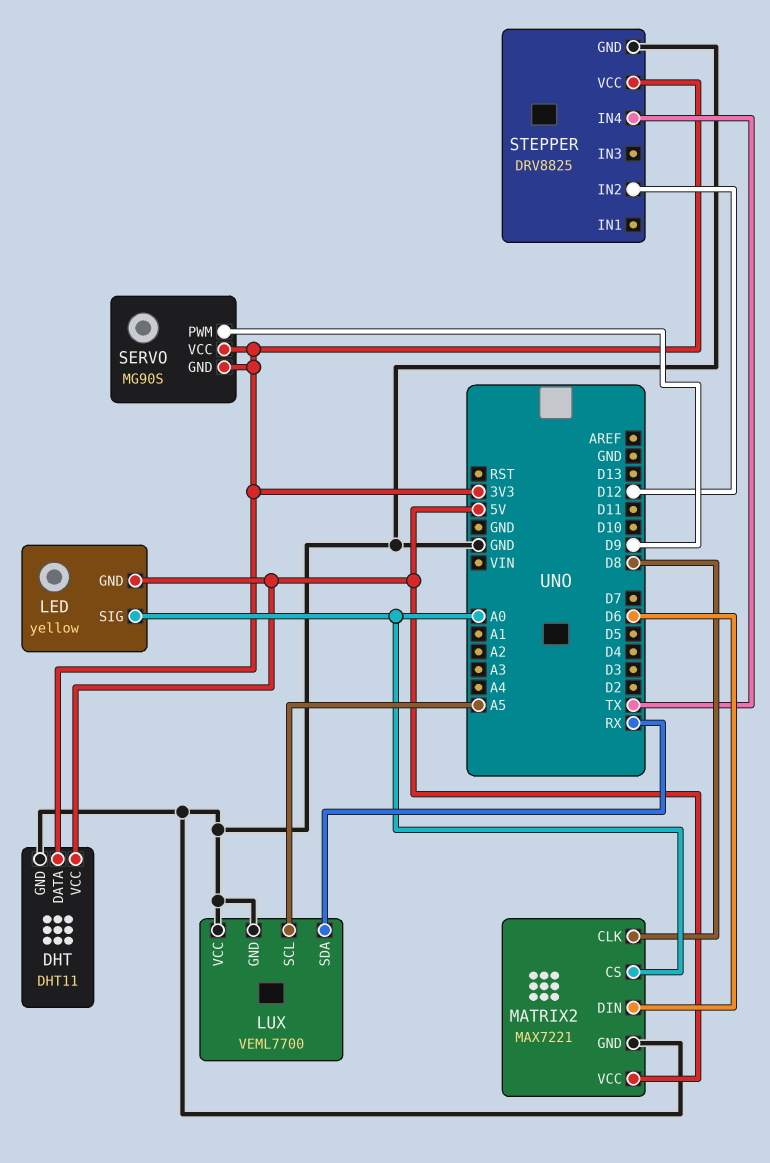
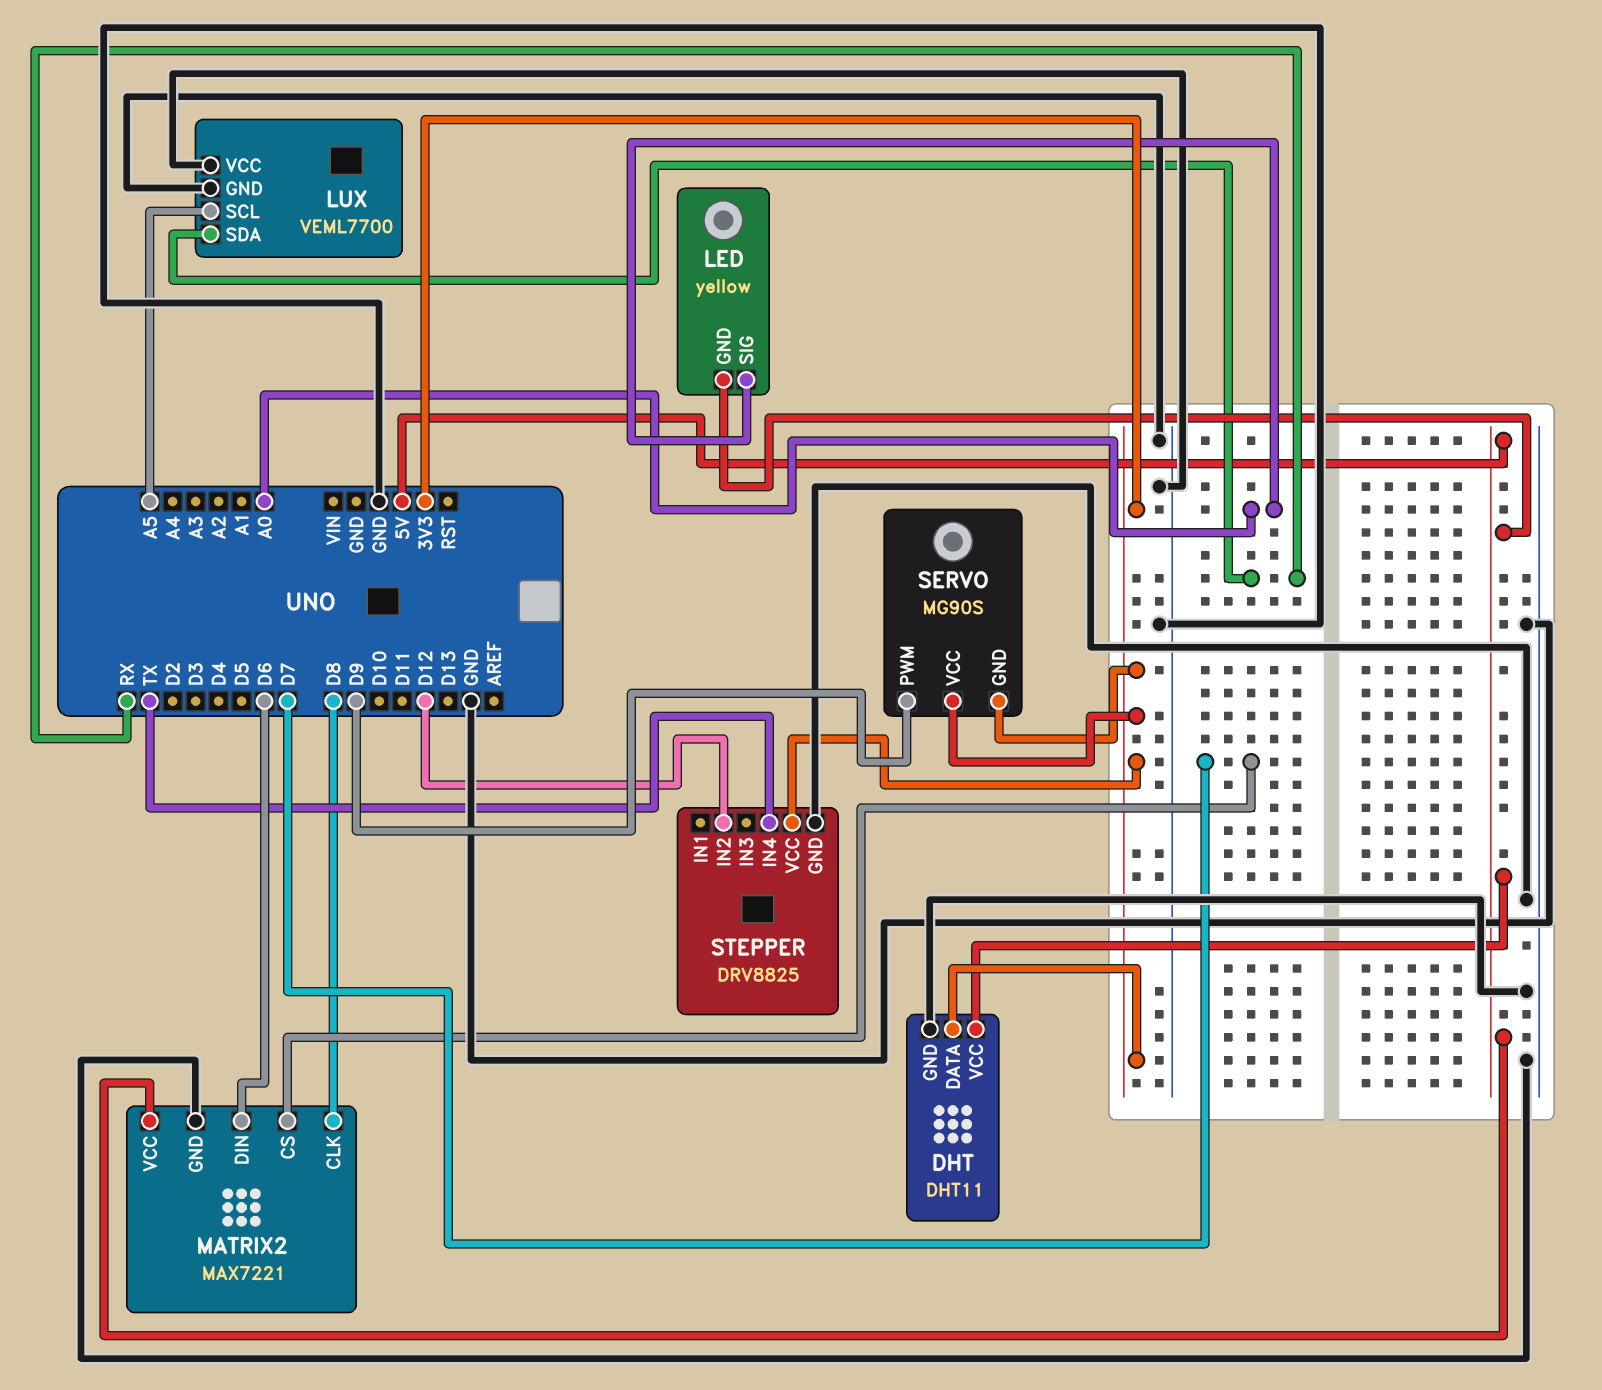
MATRIX2 pin CS: A0 -> D7

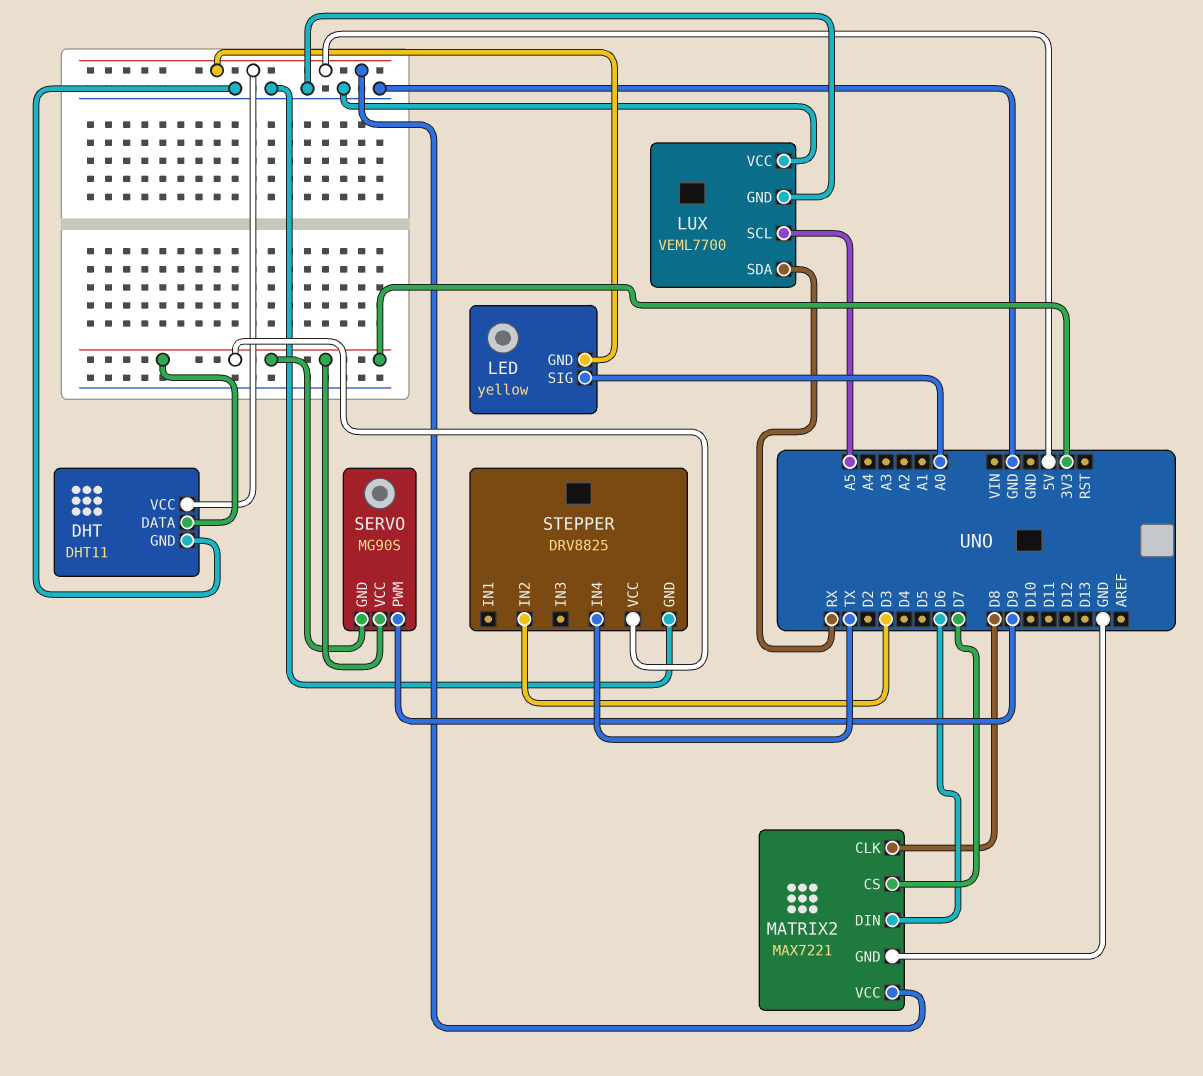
STEPPER pin IN2: D12 -> D3

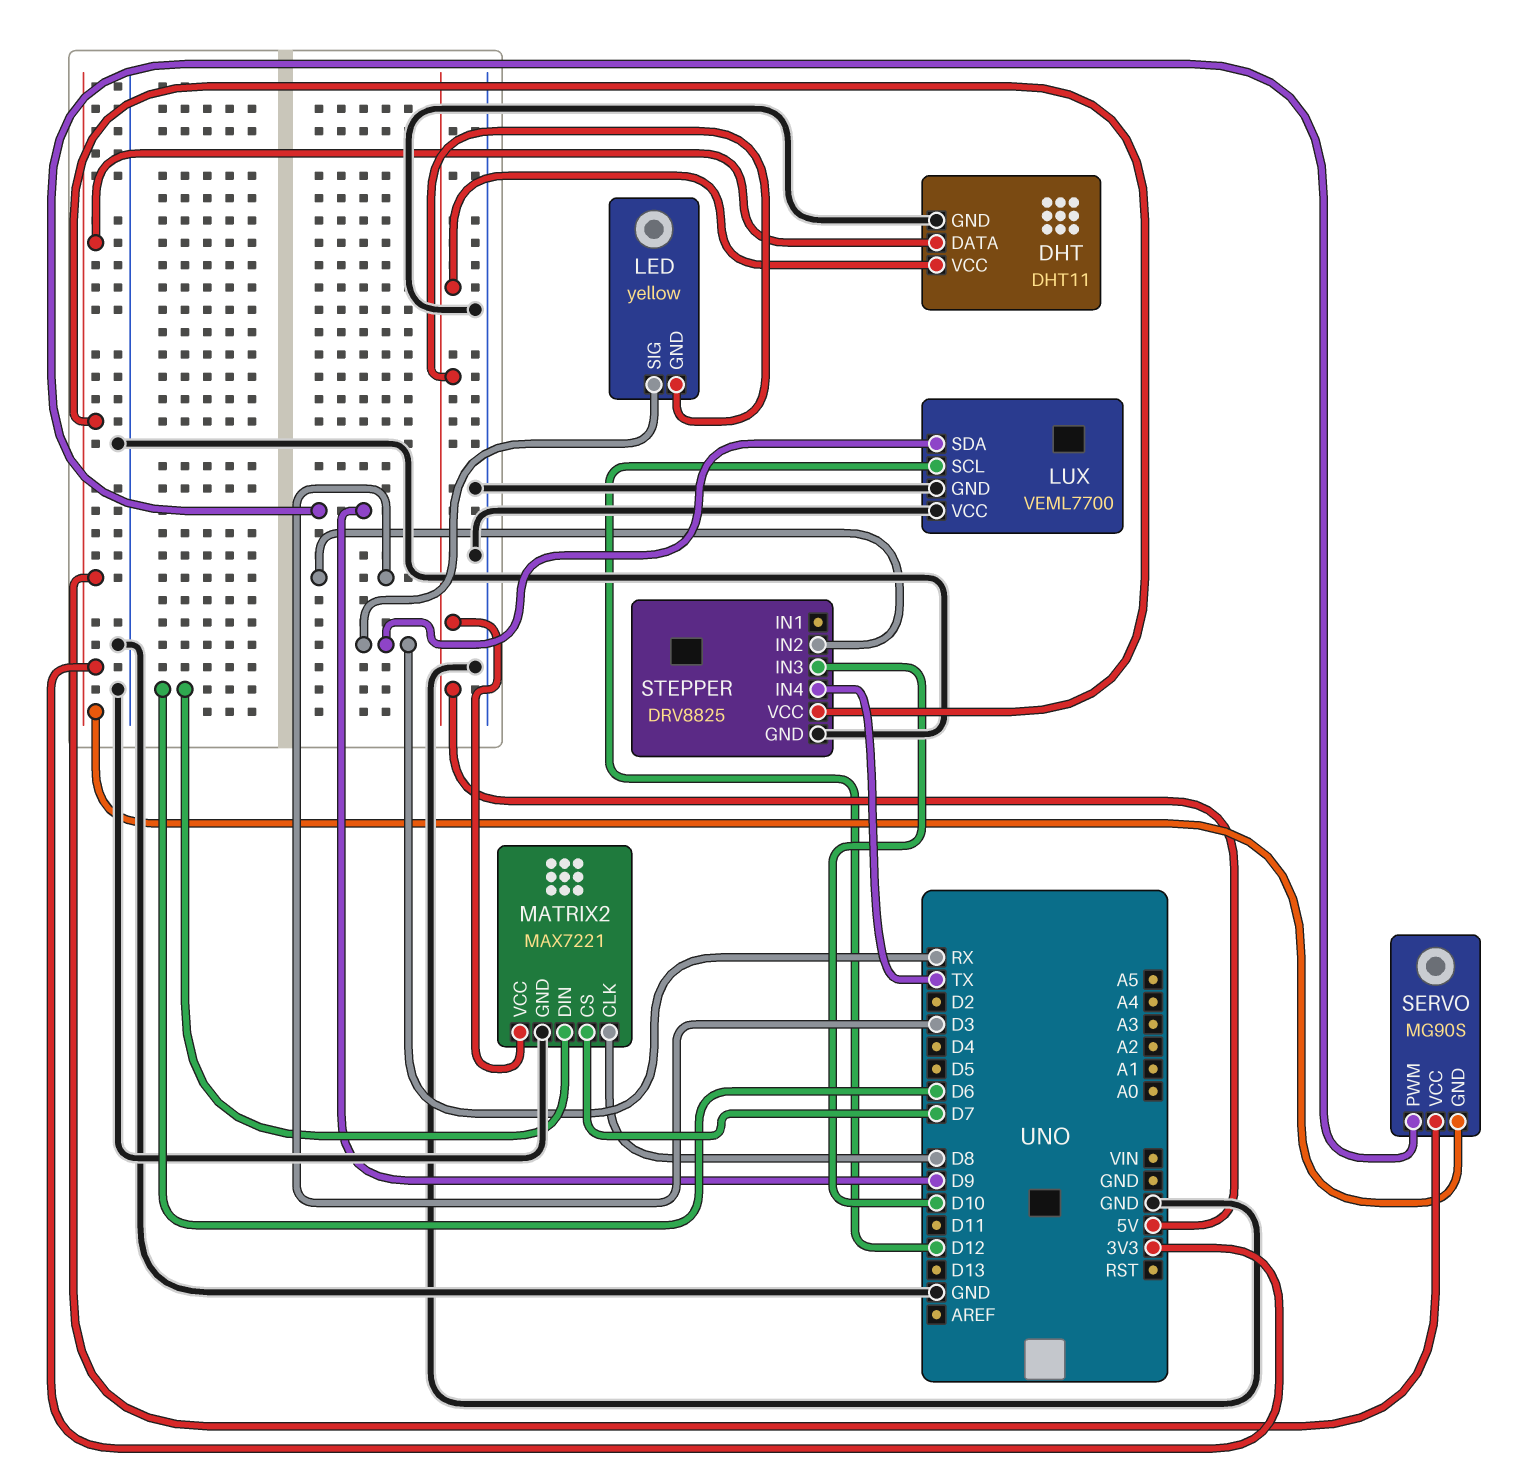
LED pin SIG: A0 -> RX
LUX pin SCL: A5 -> D12
STEPPER pin IN3: none -> D10

